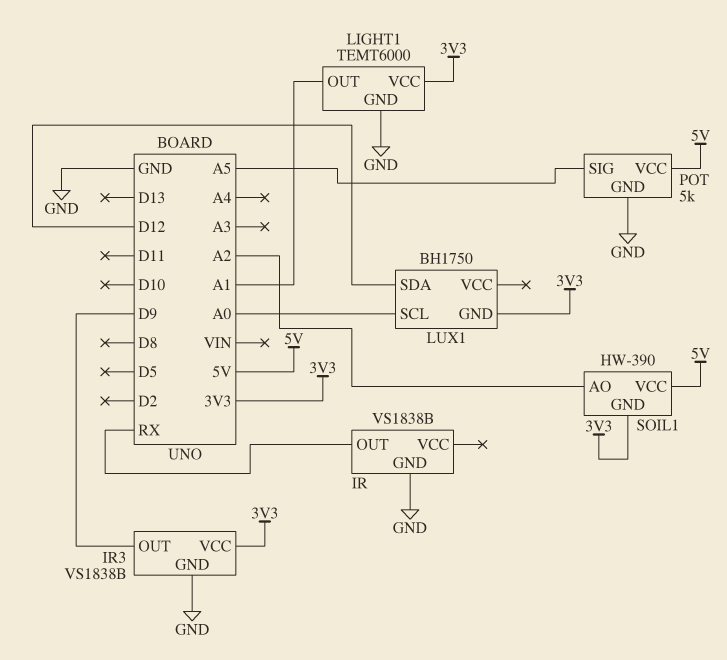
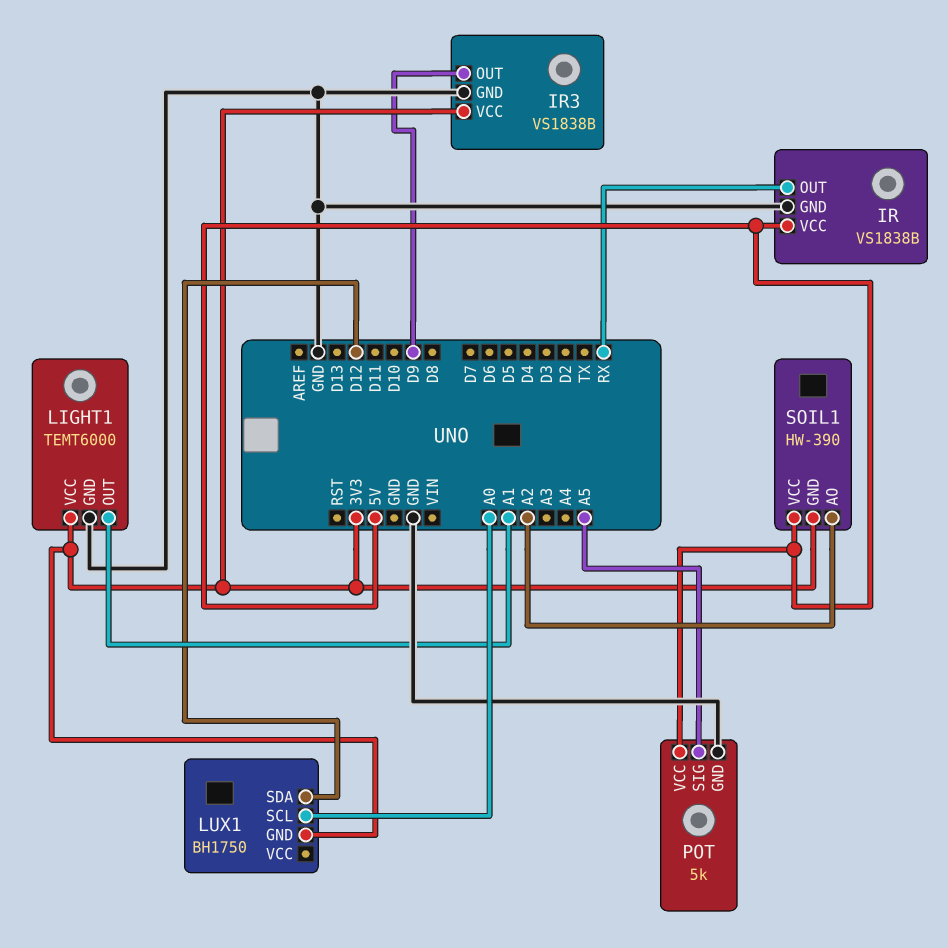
IR pin VCC: none -> 5V

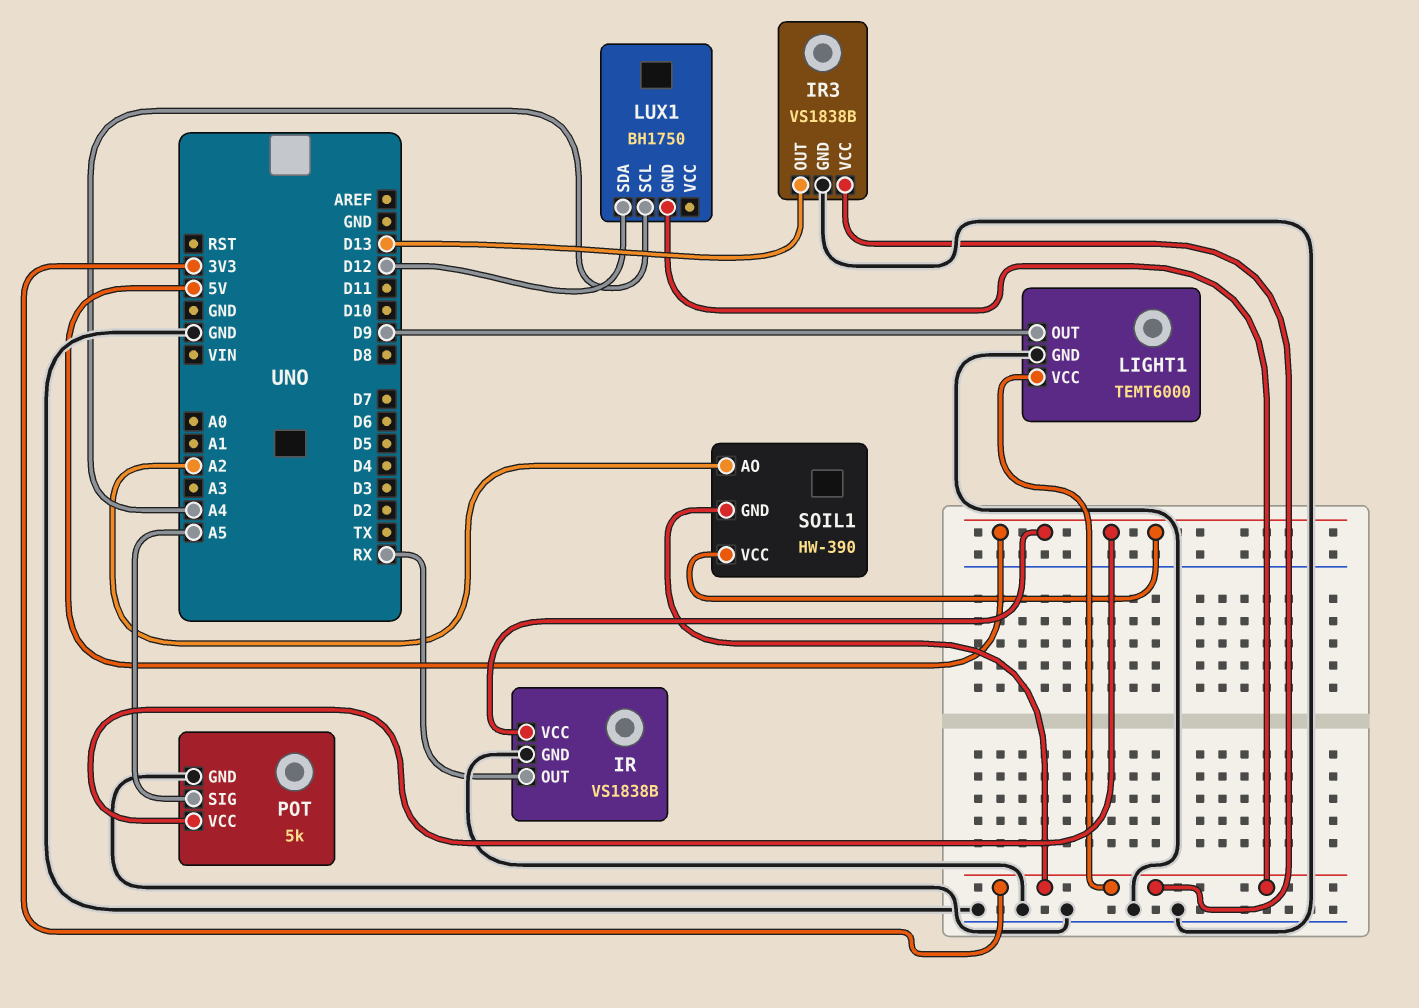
IR3 pin OUT: D9 -> D13
LIGHT1 pin OUT: A1 -> D9
LUX1 pin SCL: A0 -> A4

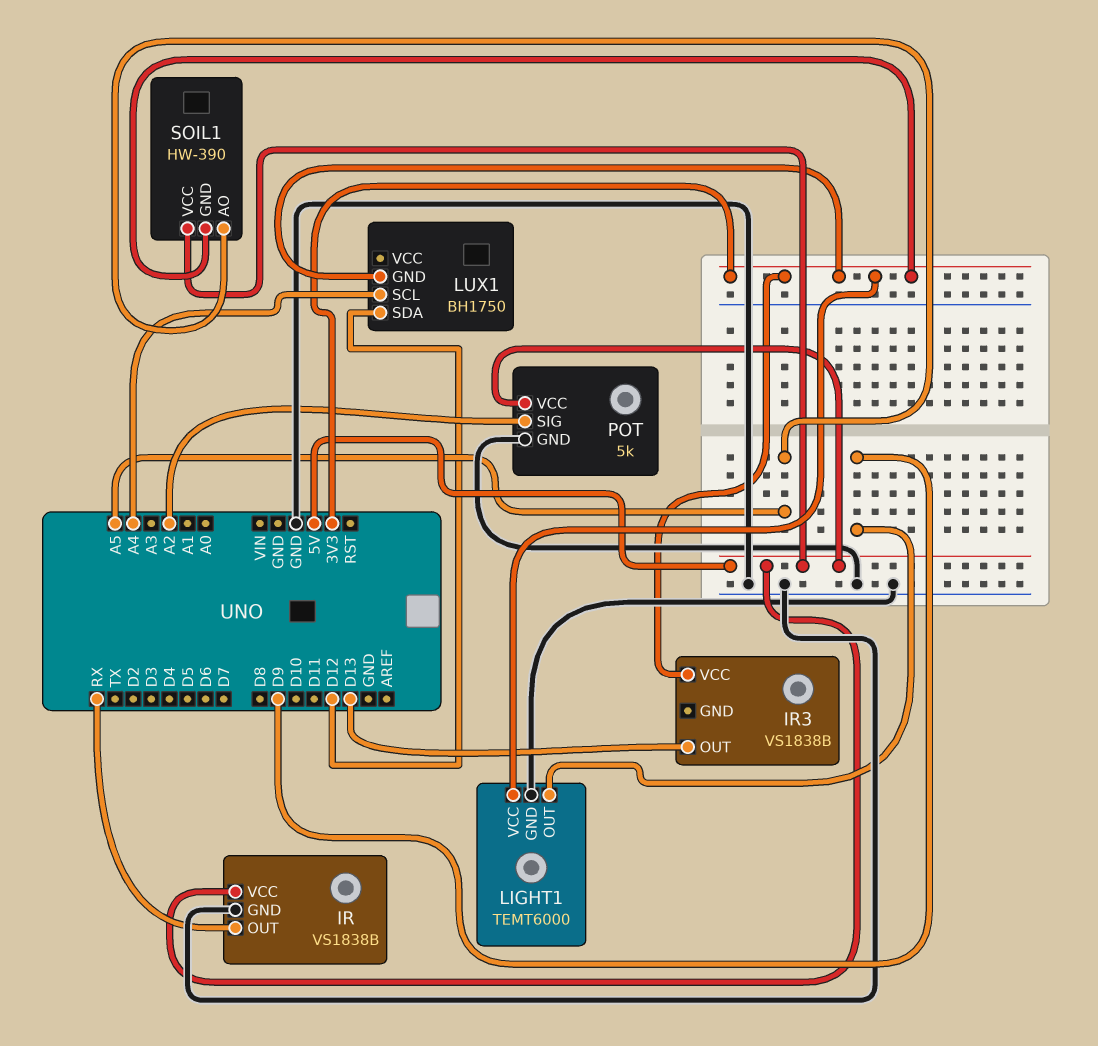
IR3 pin GND: GND -> none
POT pin SIG: A5 -> A2
SOIL1 pin AO: A2 -> A5

